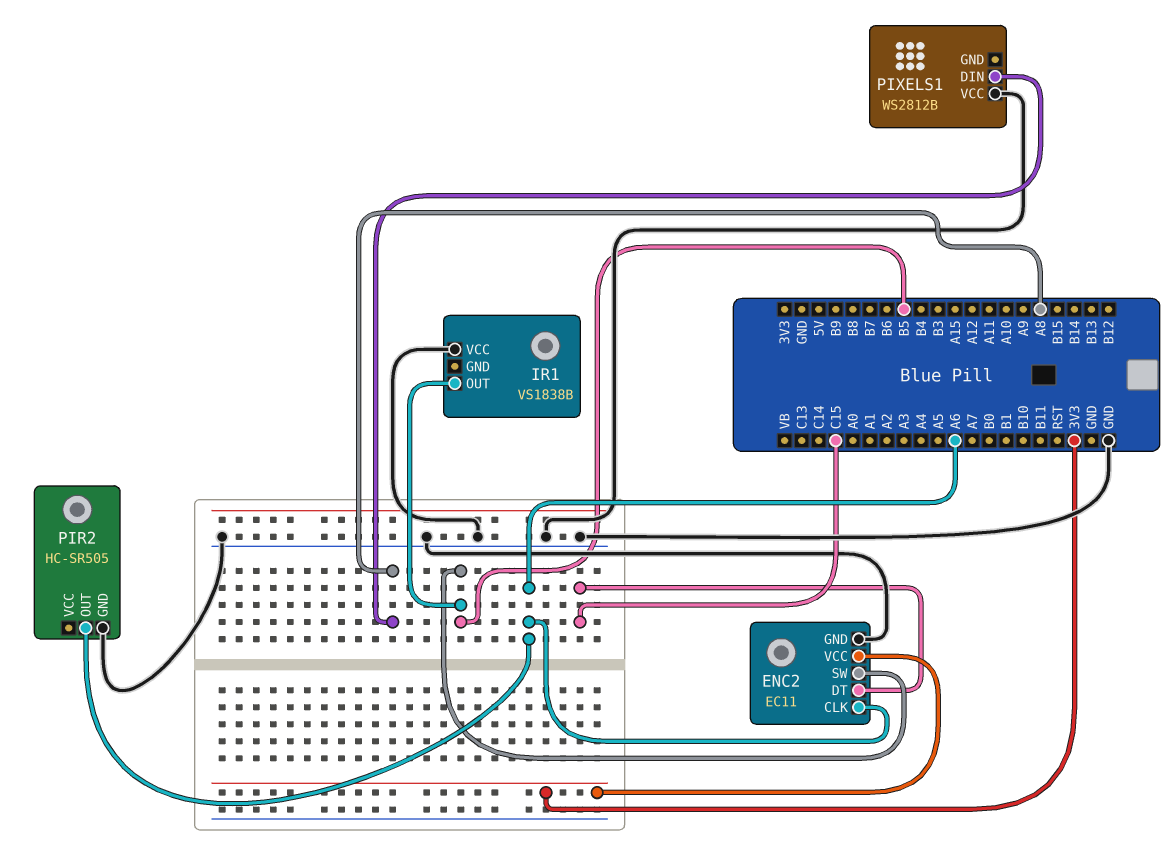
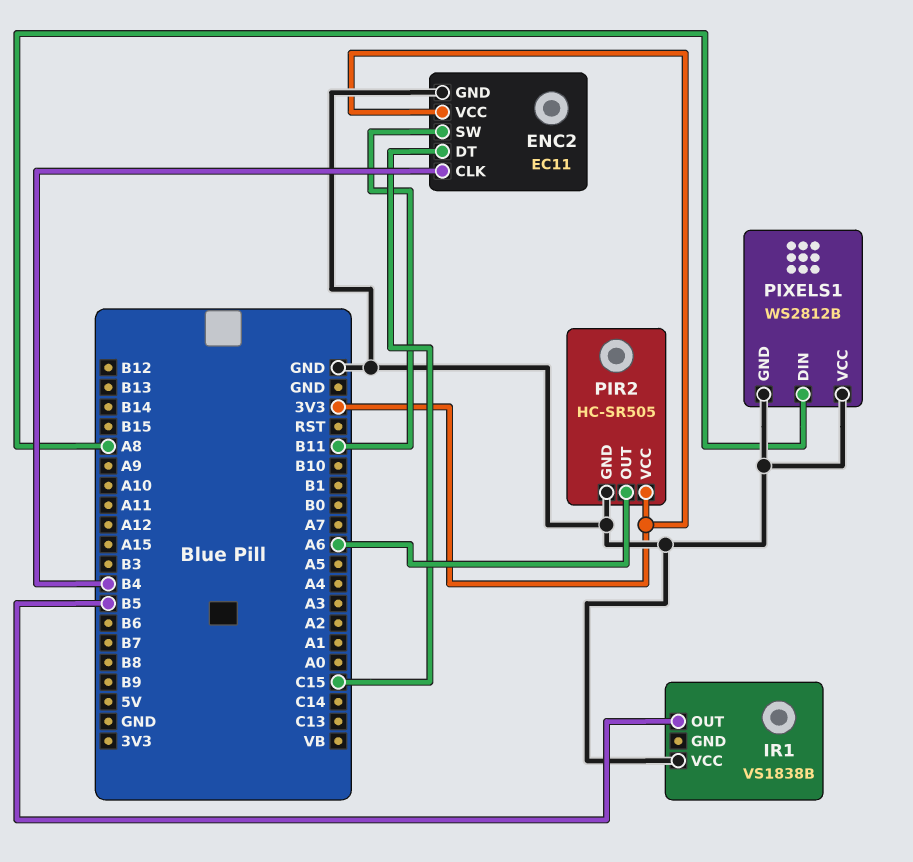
ENC2 pin CLK: A6 -> B4
ENC2 pin SW: B5 -> B11
PIR2 pin VCC: none -> 3V3
PIXELS1 pin GND: none -> GND

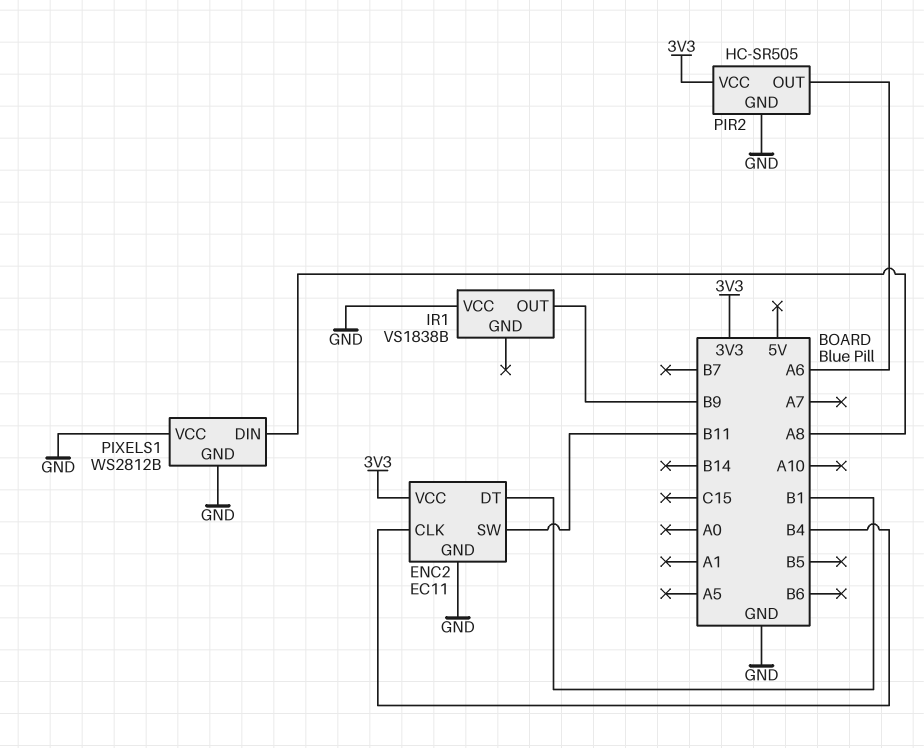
ENC2 pin DT: C15 -> B1
IR1 pin OUT: B5 -> B9

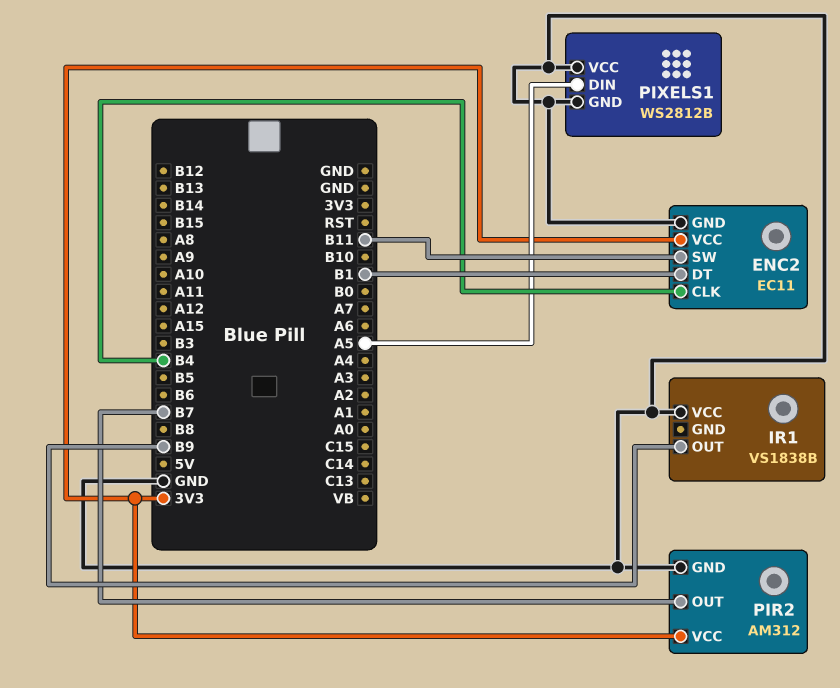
PIR2: HC-SR505 -> AM312
PIR2 pin OUT: A6 -> B7
PIXELS1 pin DIN: A8 -> A5

